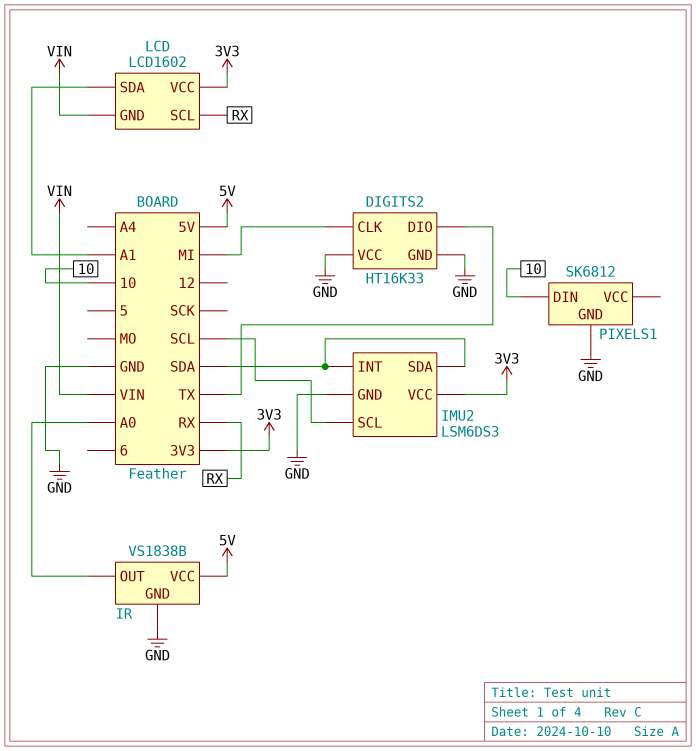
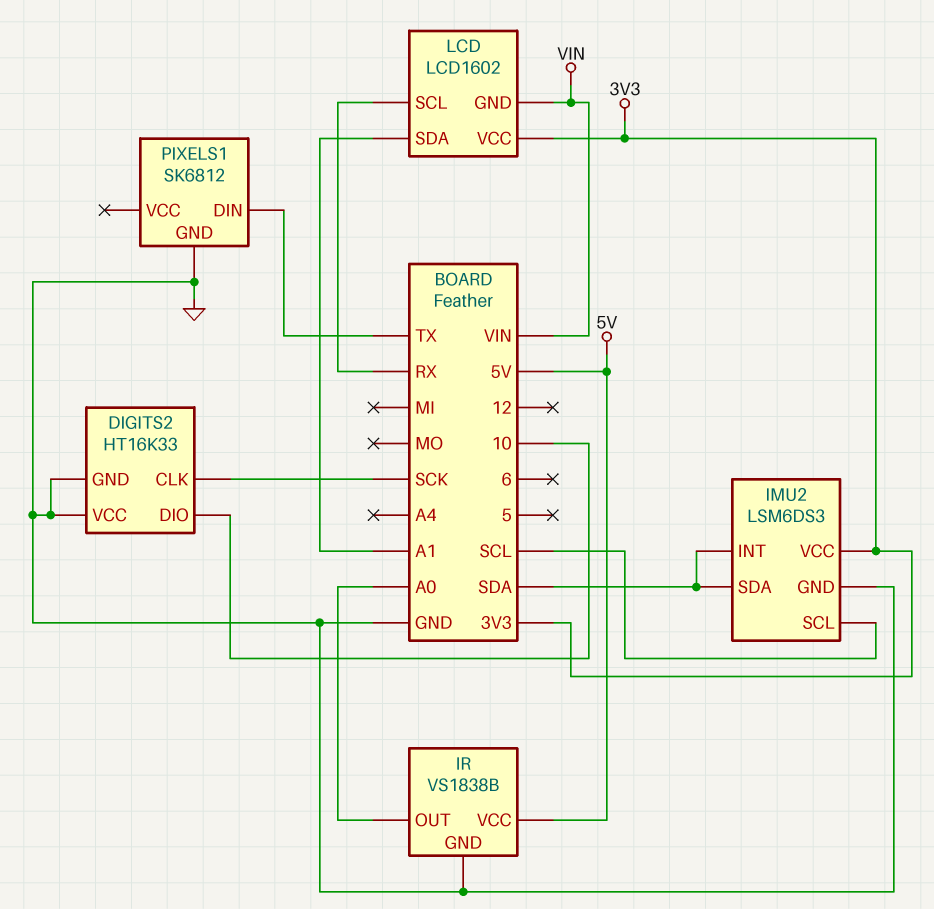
DIGITS2 pin CLK: MI -> SCK
DIGITS2 pin DIO: TX -> 10
PIXELS1 pin DIN: 10 -> TX

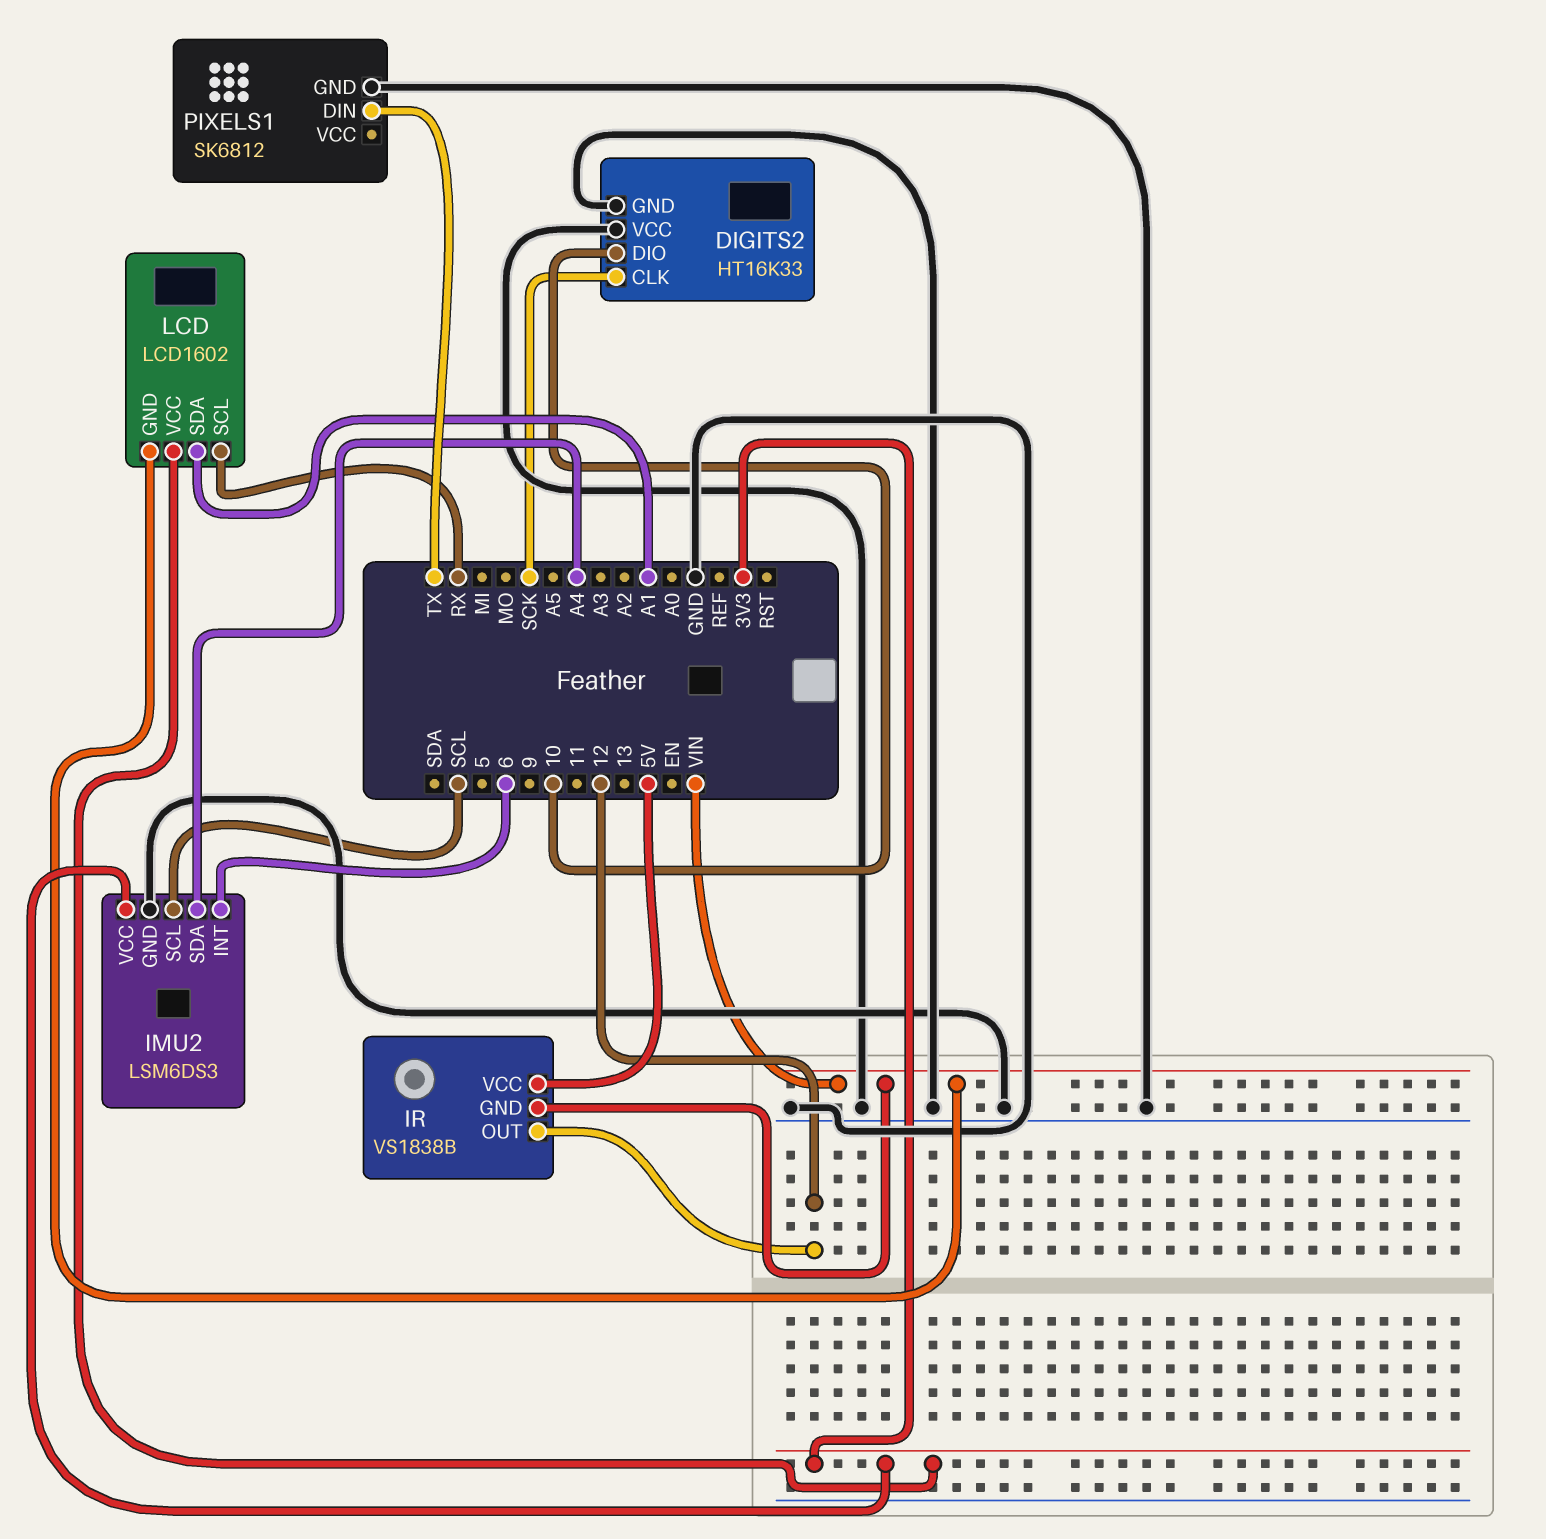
IMU2 pin INT: SDA -> 6
IMU2 pin SDA: SDA -> A4
IR pin GND: GND -> VIN
IR pin OUT: A0 -> 12

